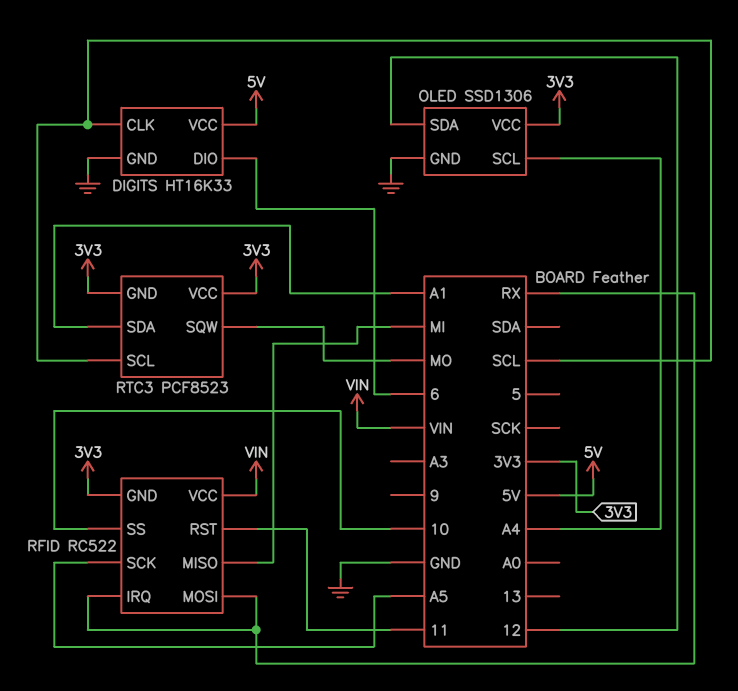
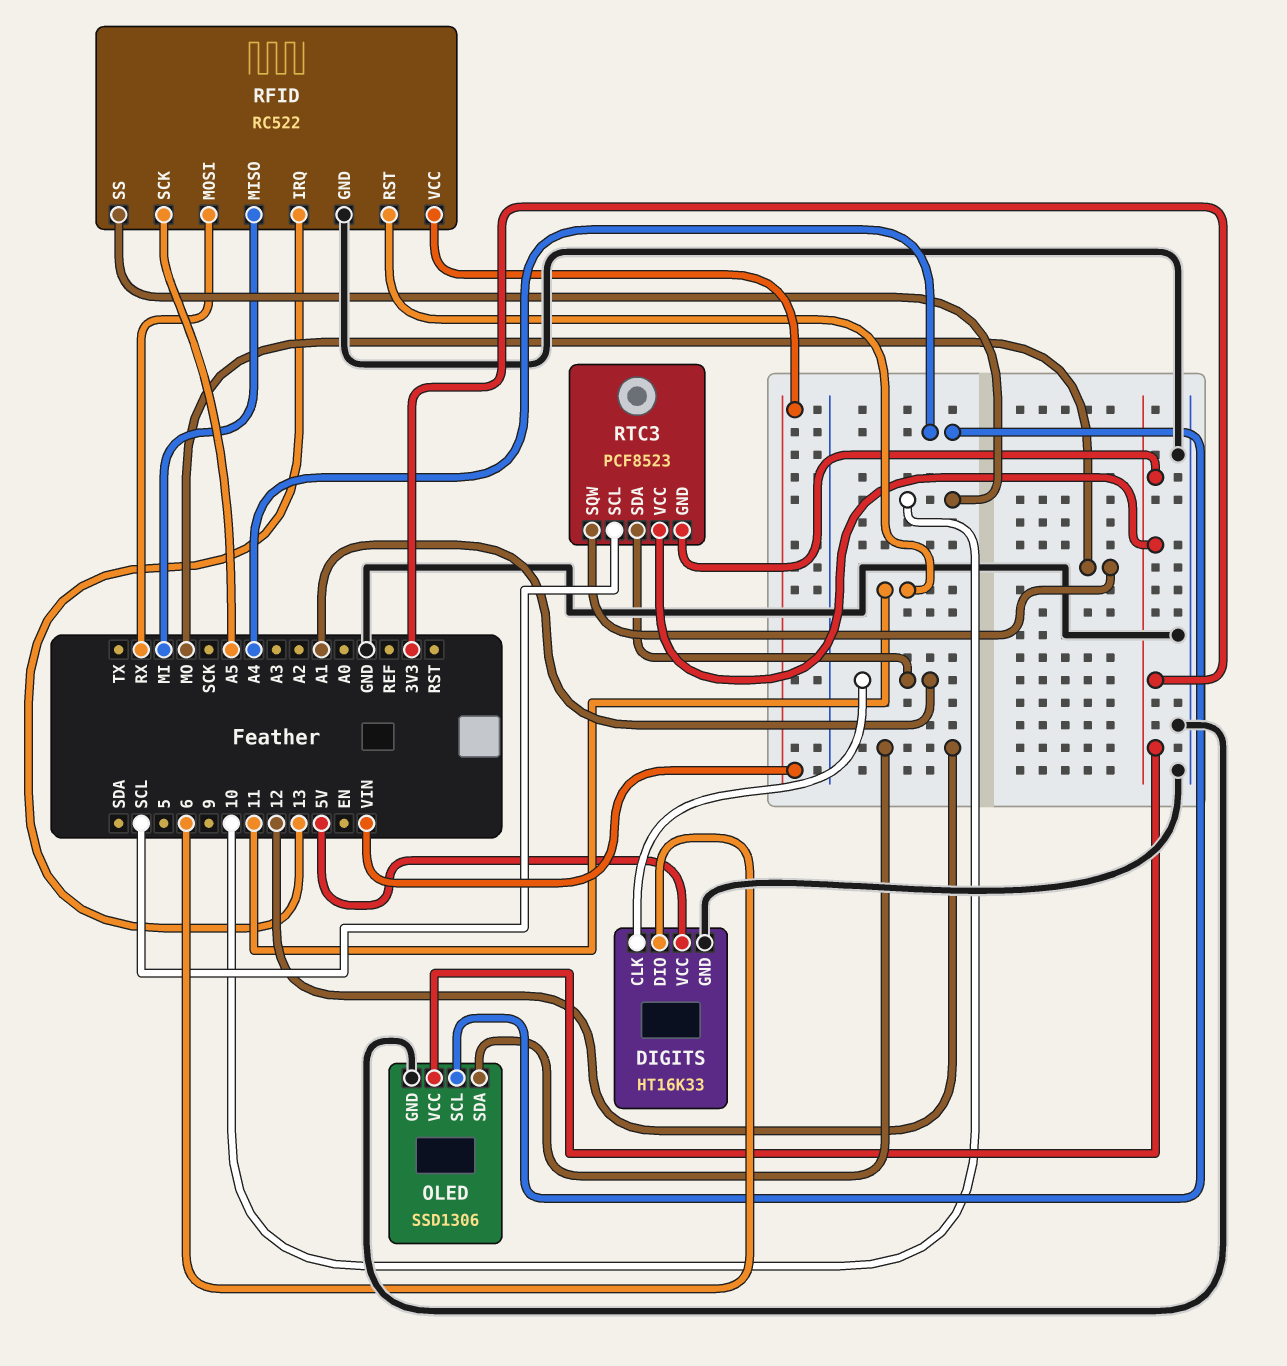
DIGITS pin CLK: SCL -> A1
RFID pin GND: 3V3 -> GND
RFID pin IRQ: RX -> 13

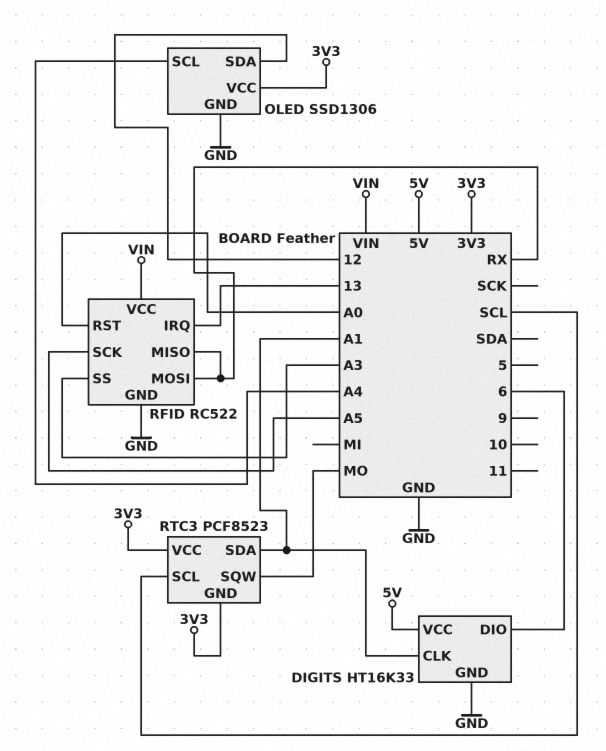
RFID pin MISO: MI -> RX
RFID pin RST: 11 -> A0
RFID pin SS: 10 -> A3

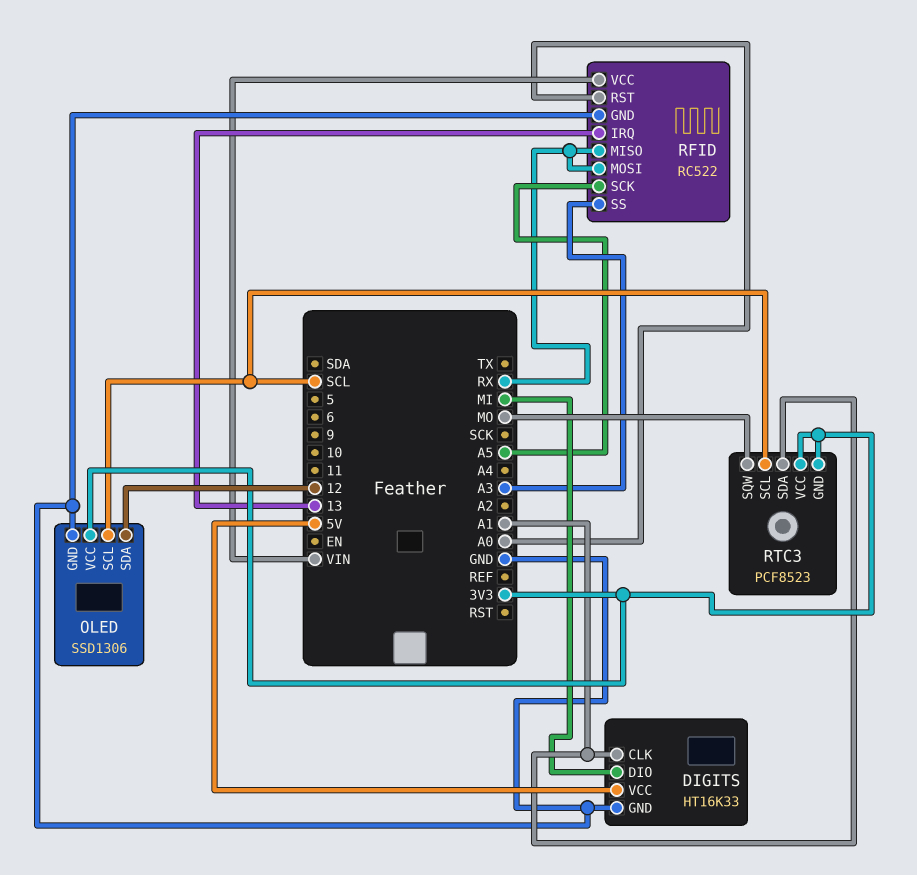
DIGITS pin DIO: 6 -> MI
OLED pin SCL: A4 -> SCL

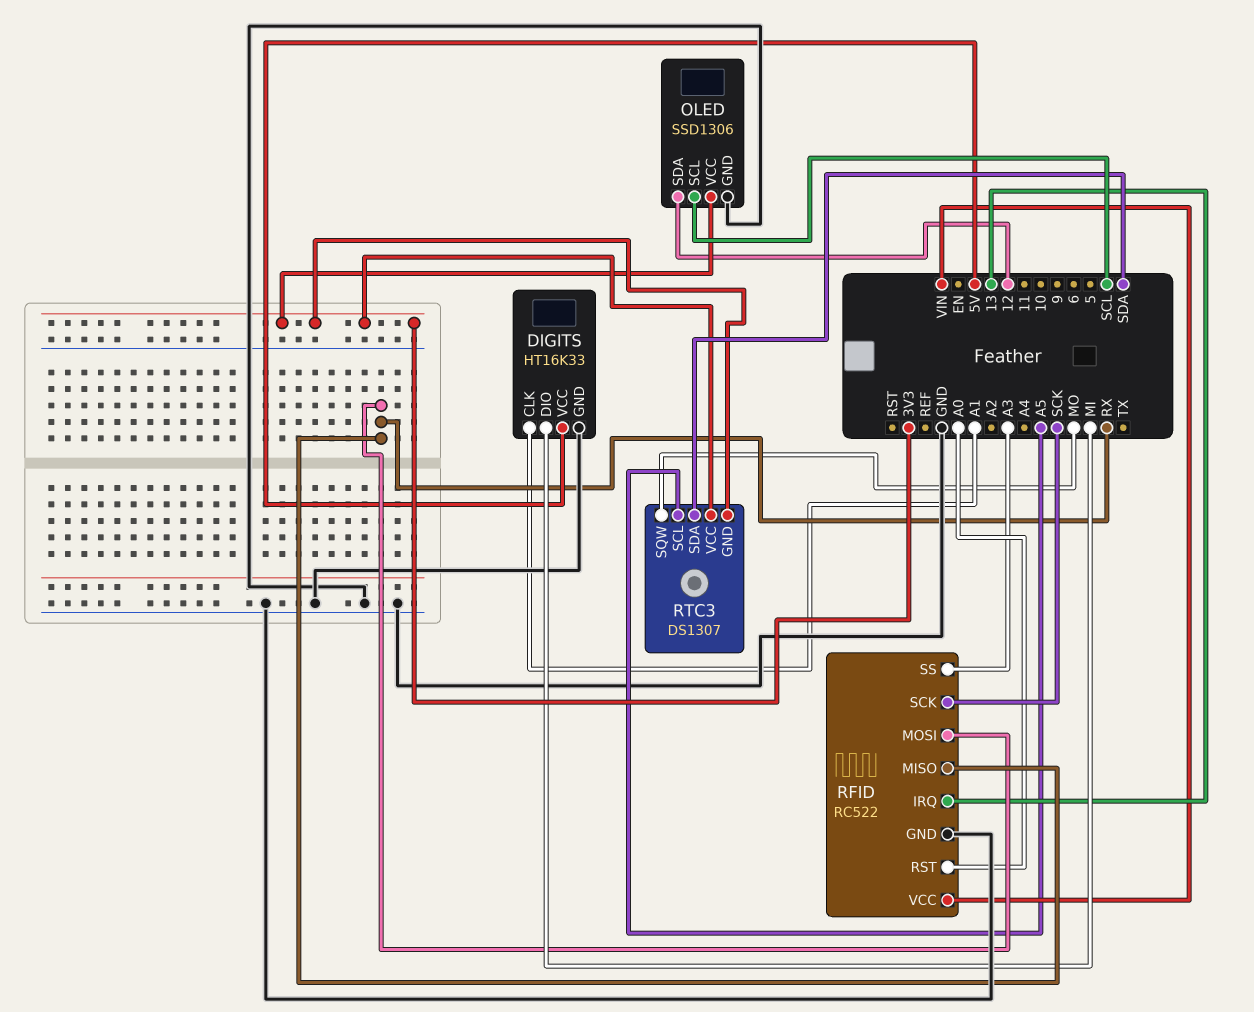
RFID pin SCK: A5 -> SCK
RTC3: PCF8523 -> DS1307
RTC3 pin SCL: SCL -> A5
RTC3 pin SDA: A1 -> SDA

